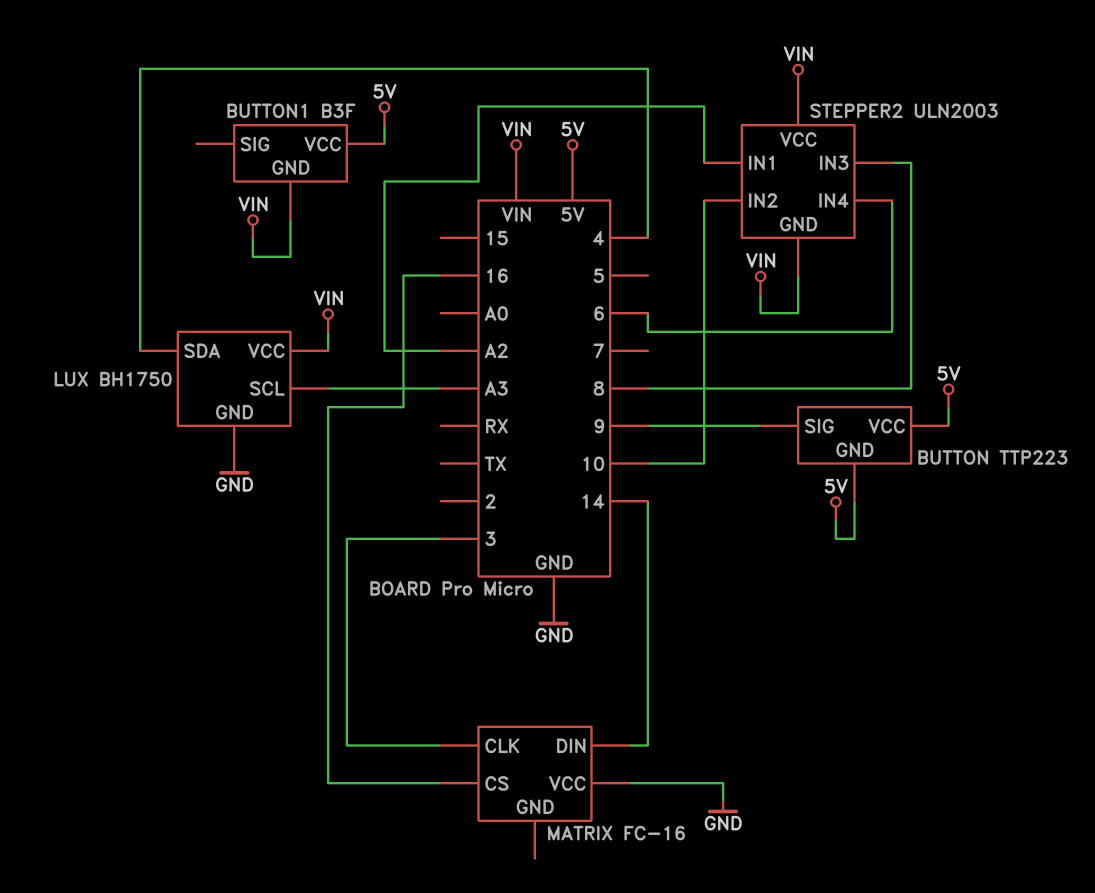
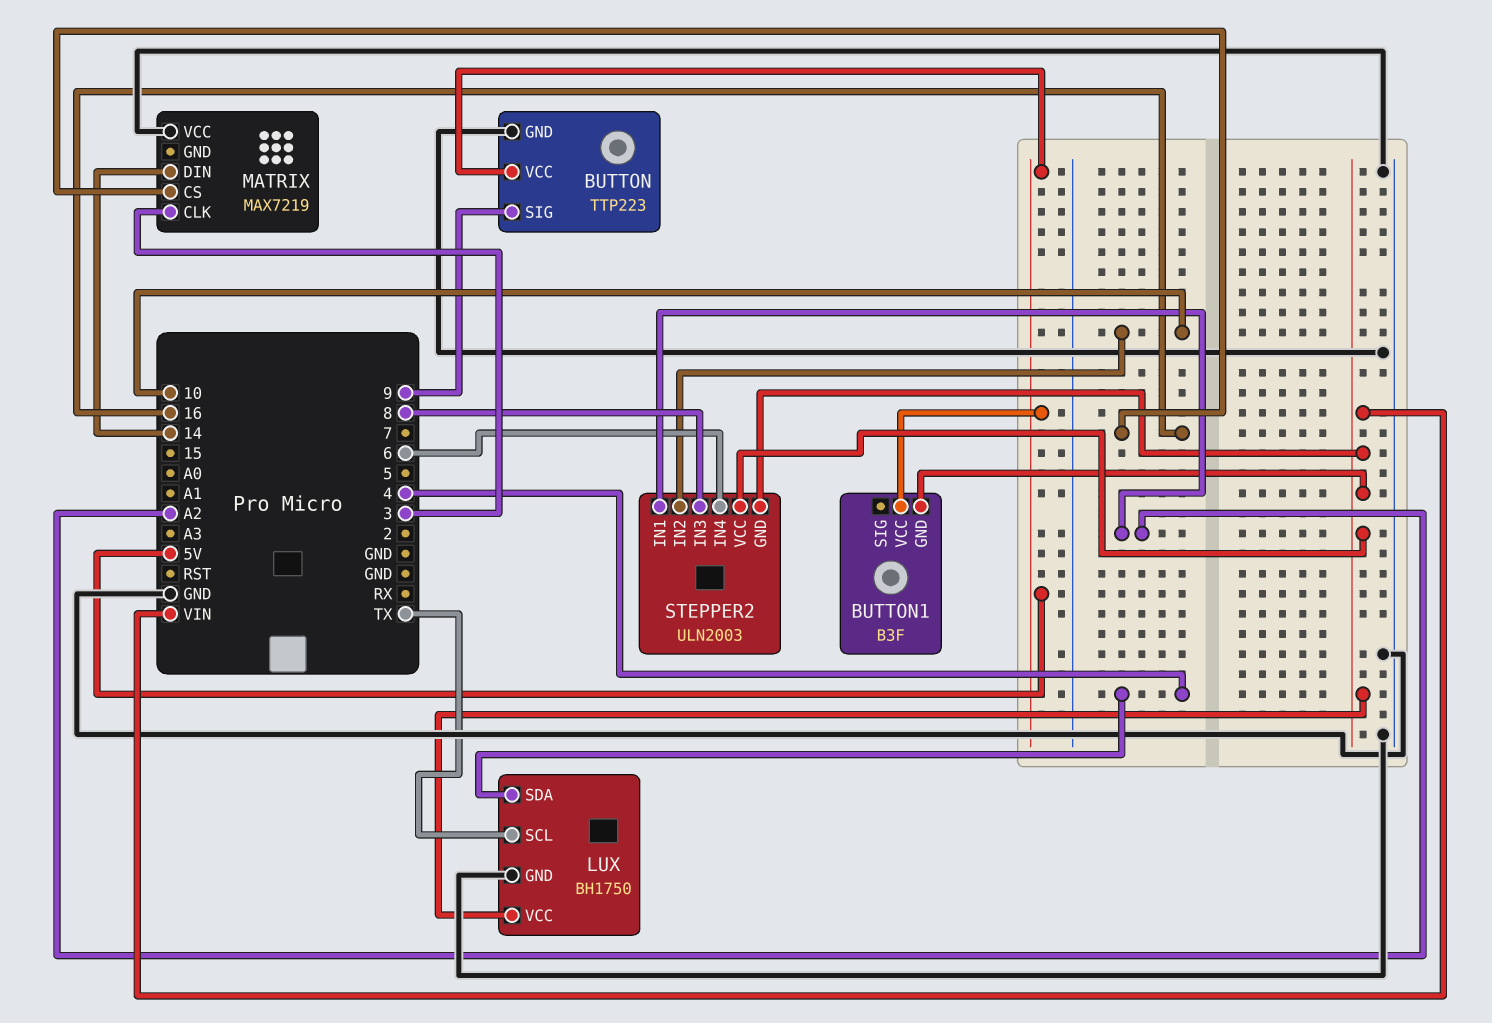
BUTTON pin GND: 5V -> GND
LUX pin SCL: A3 -> TX
MATRIX: FC-16 -> MAX7219

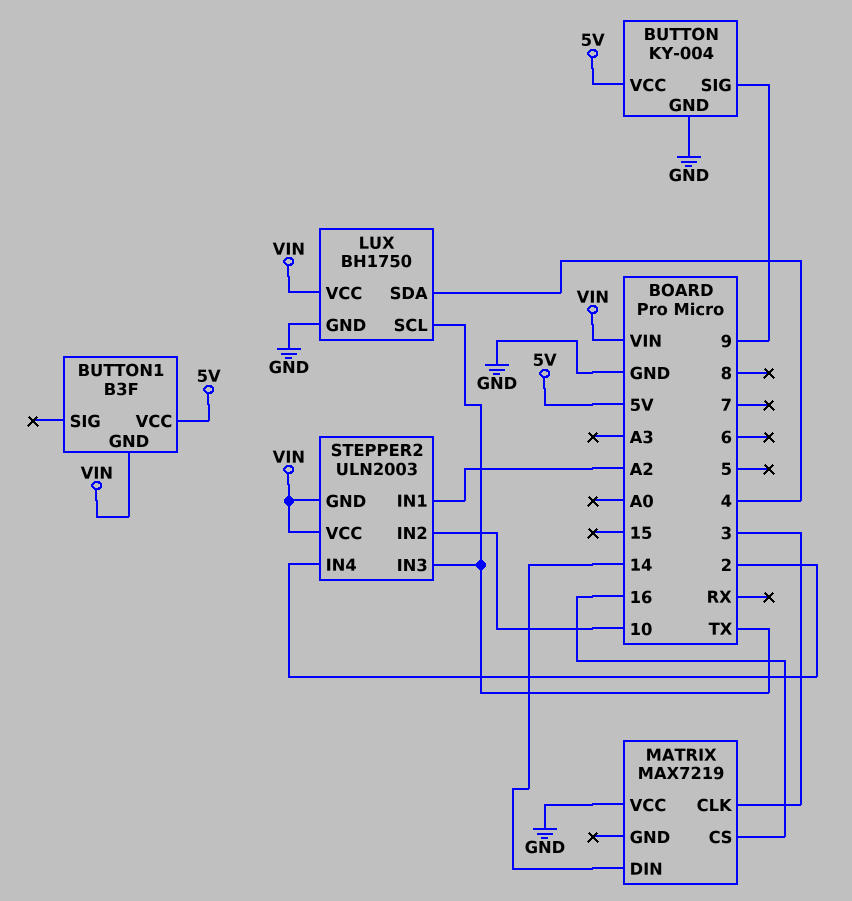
BUTTON: TTP223 -> KY-004
STEPPER2 pin IN3: 8 -> TX
STEPPER2 pin IN4: 6 -> 2

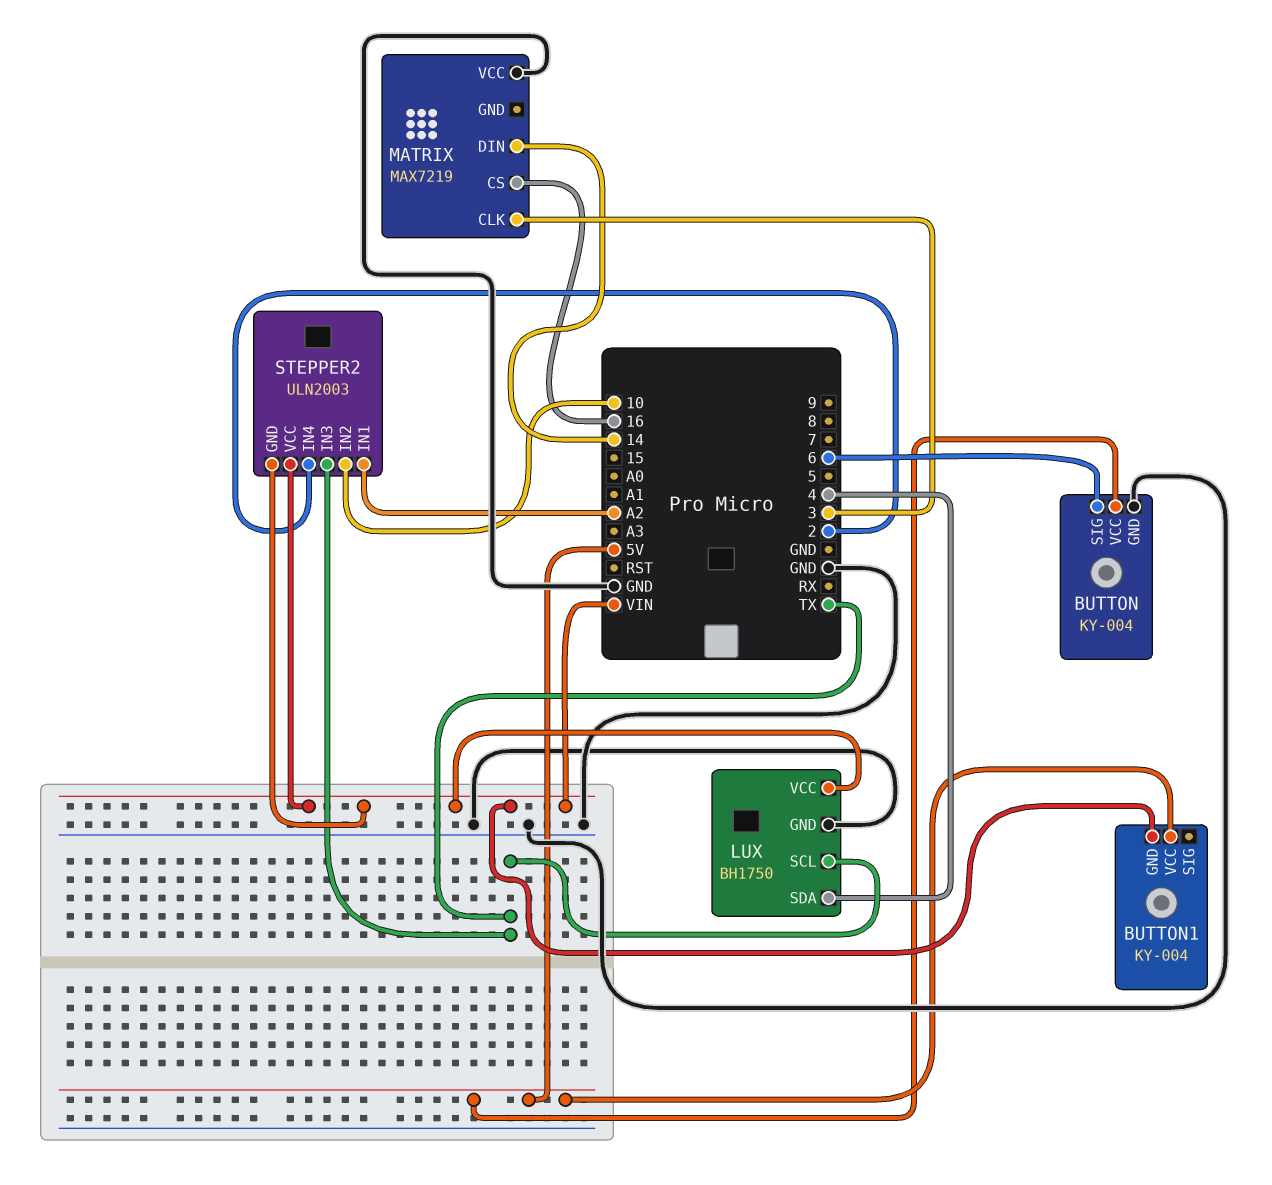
BUTTON pin SIG: 9 -> 6
BUTTON1: B3F -> KY-004

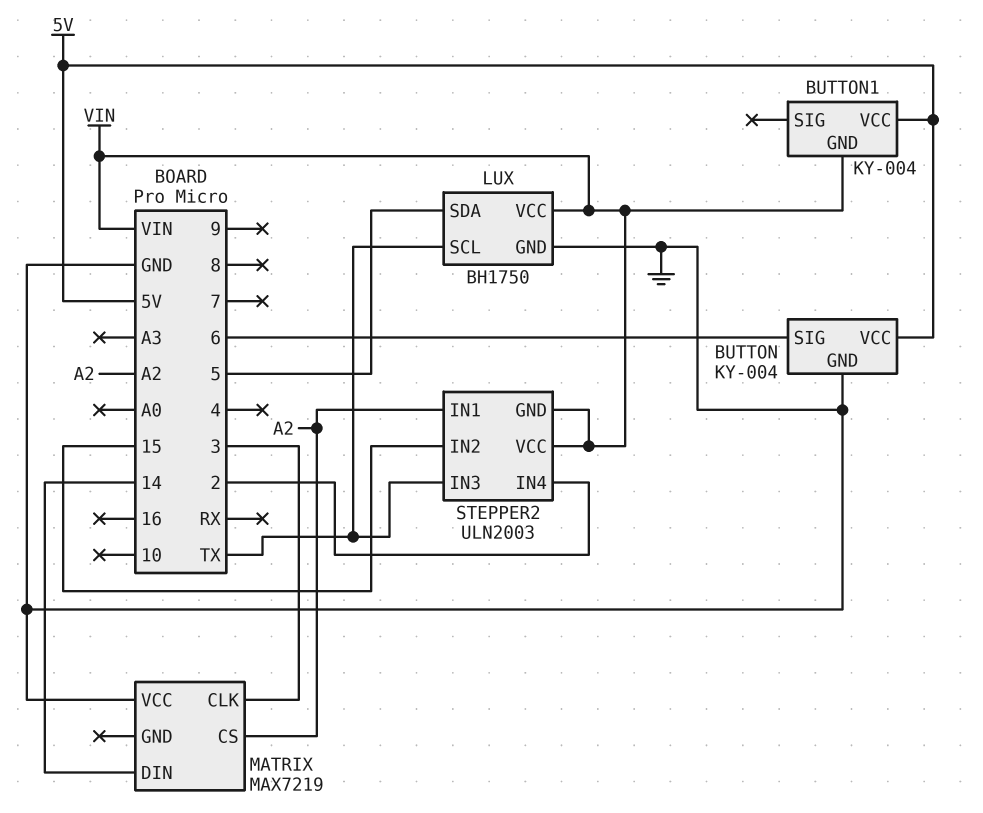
LUX pin SDA: 4 -> 5
MATRIX pin CS: 16 -> A2
STEPPER2 pin IN2: 10 -> 15

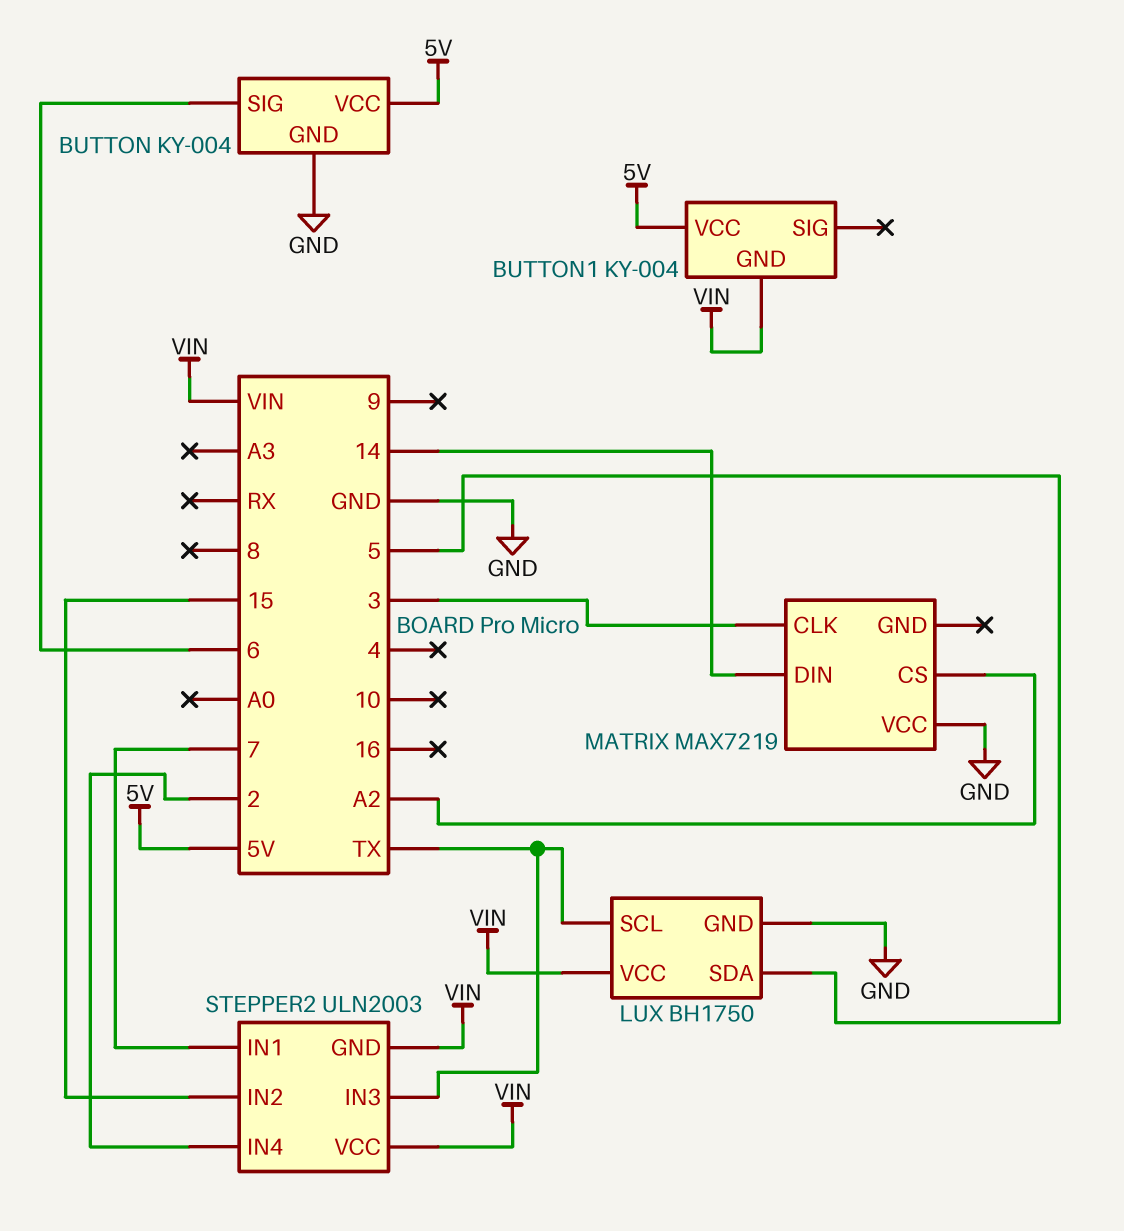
STEPPER2 pin IN1: A2 -> 7

